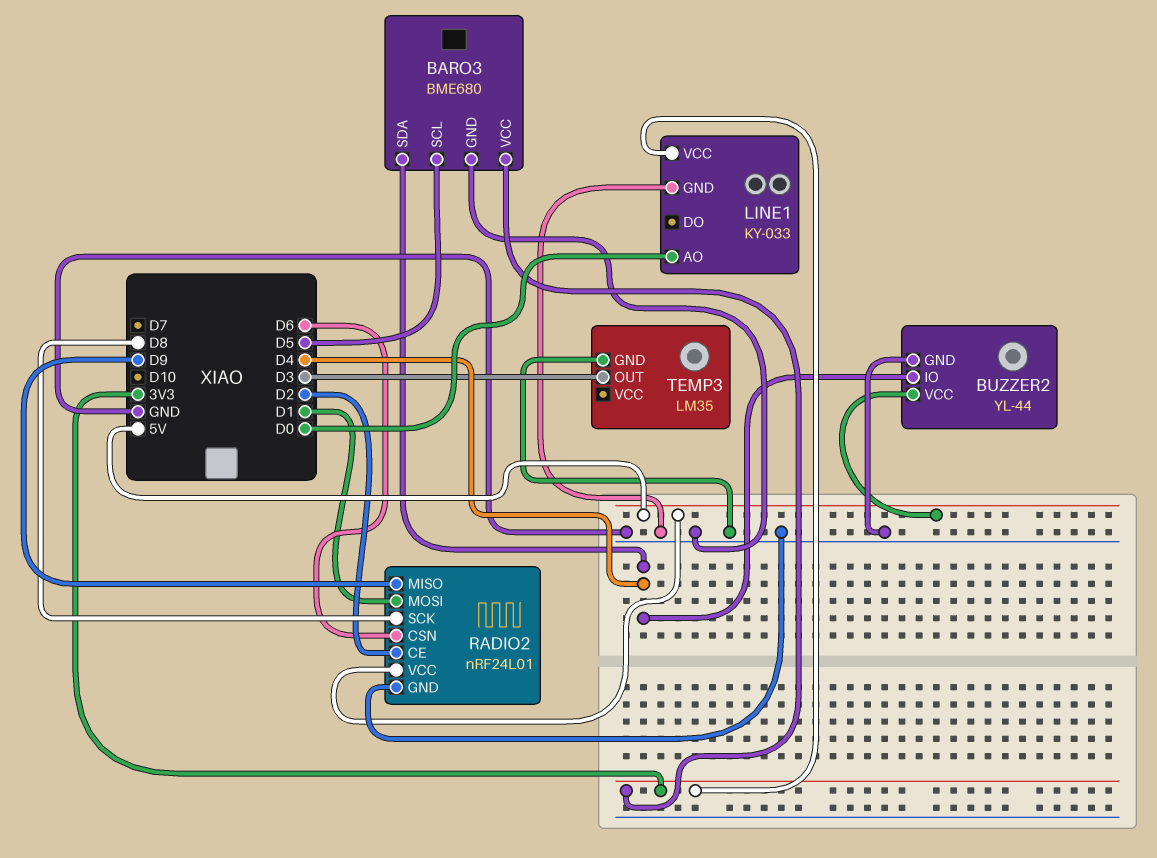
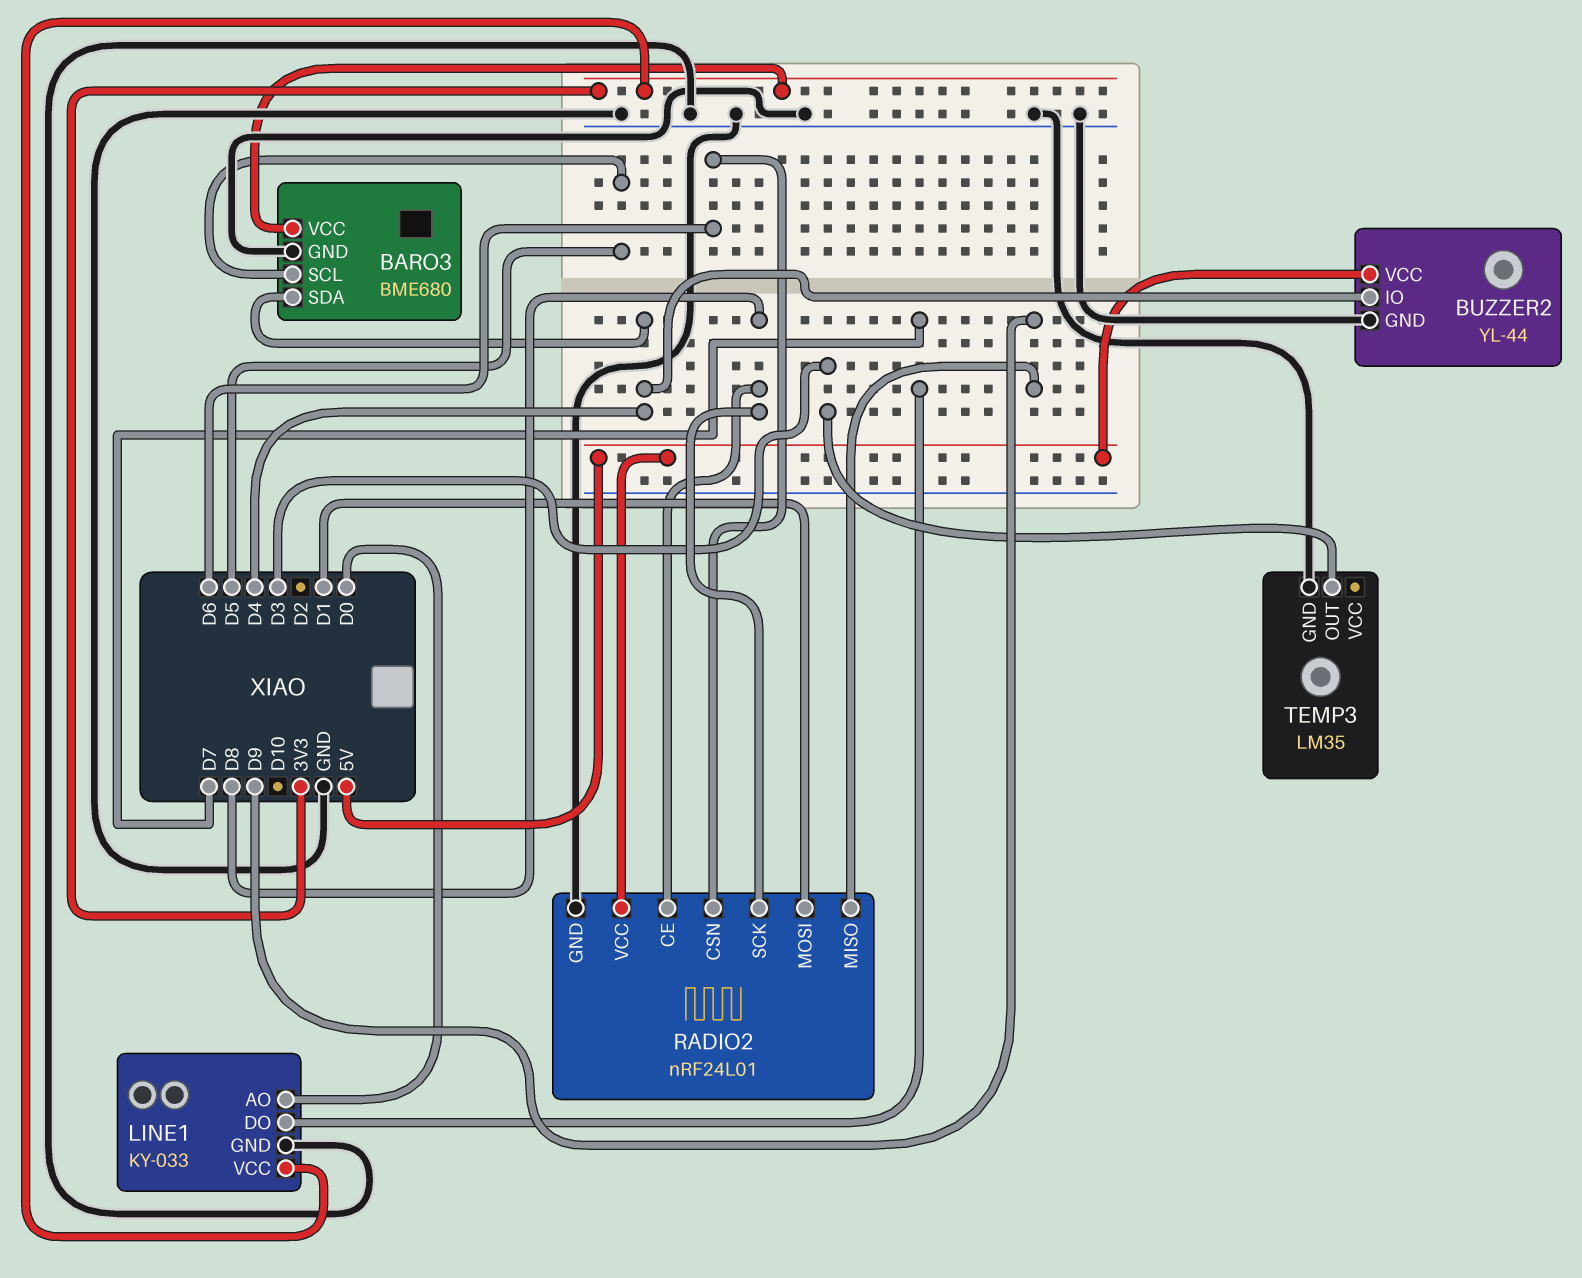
LINE1 pin DO: none -> D7
RADIO2 pin CE: D2 -> D8

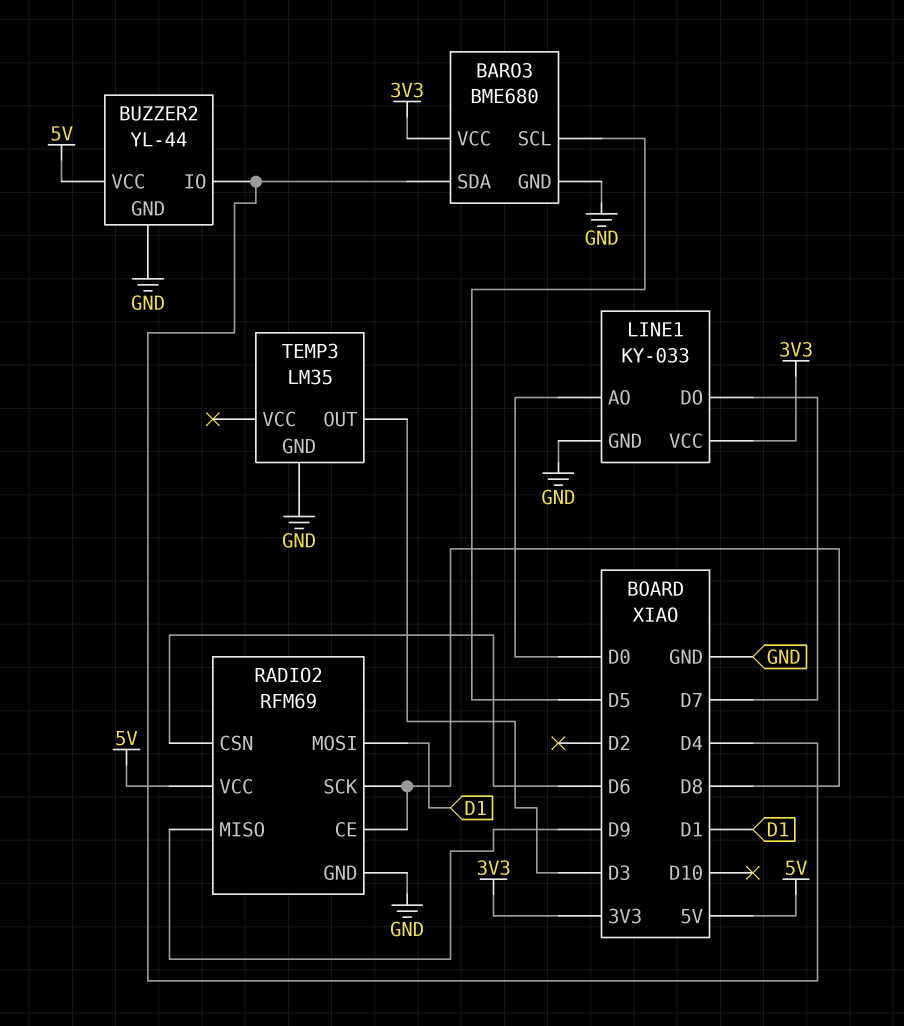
RADIO2: nRF24L01 -> RFM69

